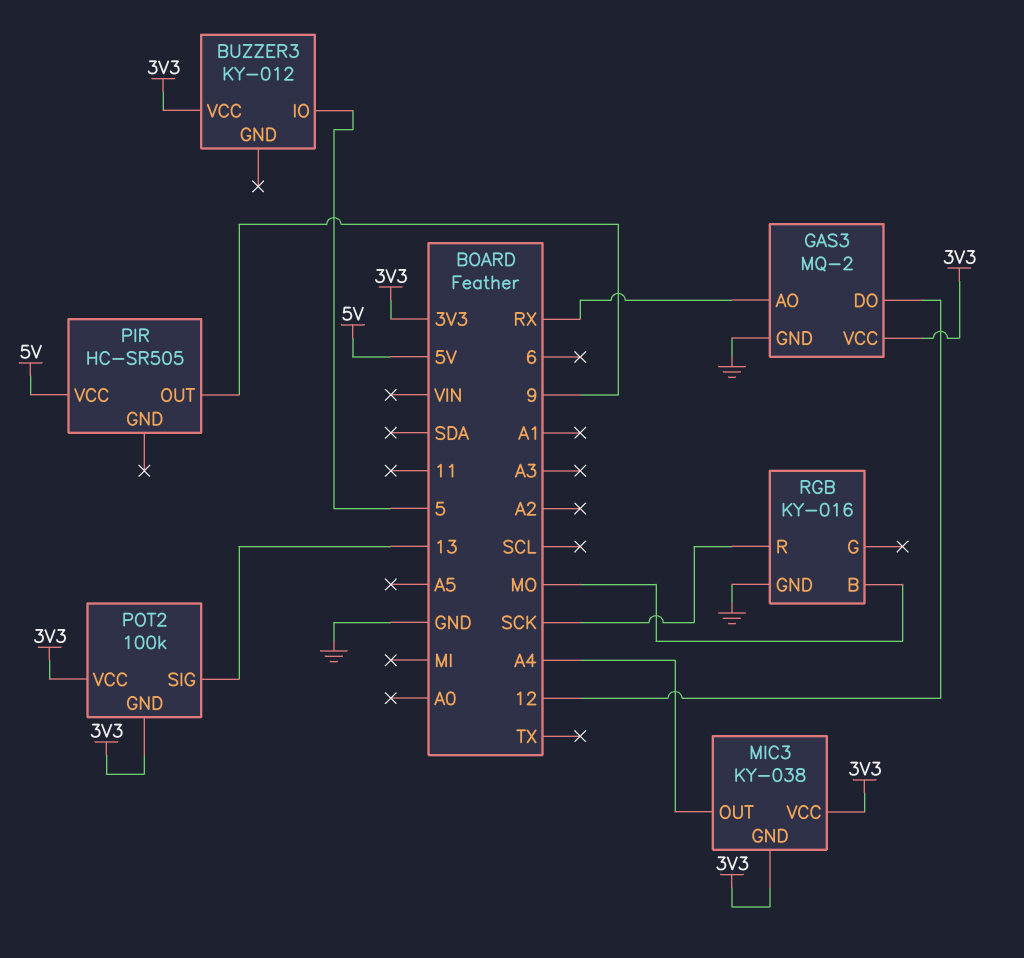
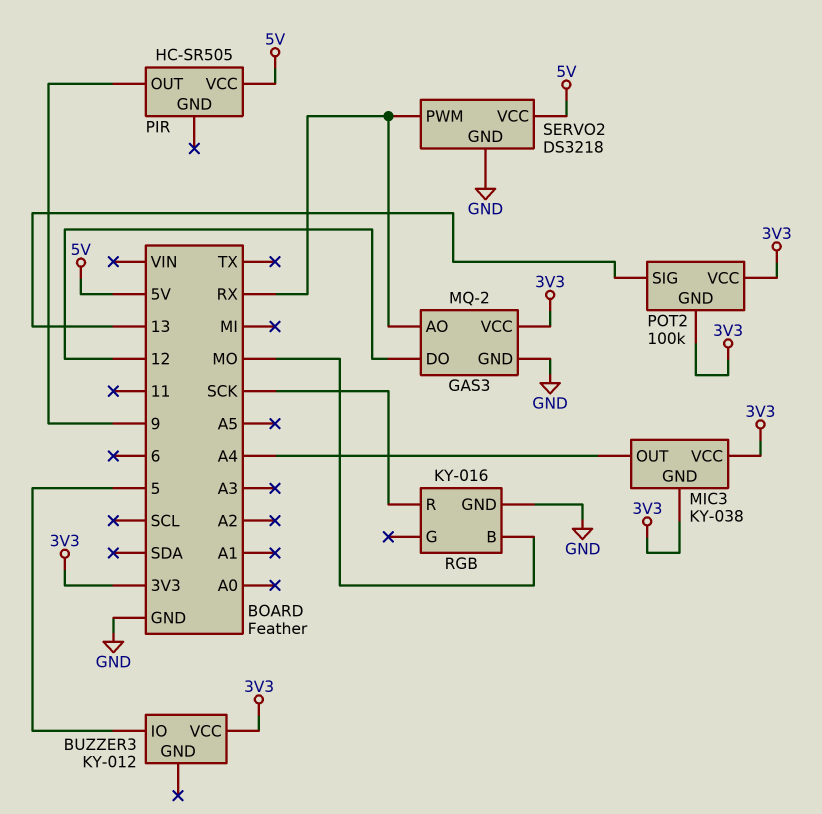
SERVO2: none -> DS3218
SERVO2 pin GND: none -> GND
SERVO2 pin PWM: none -> RX
SERVO2 pin VCC: none -> 5V

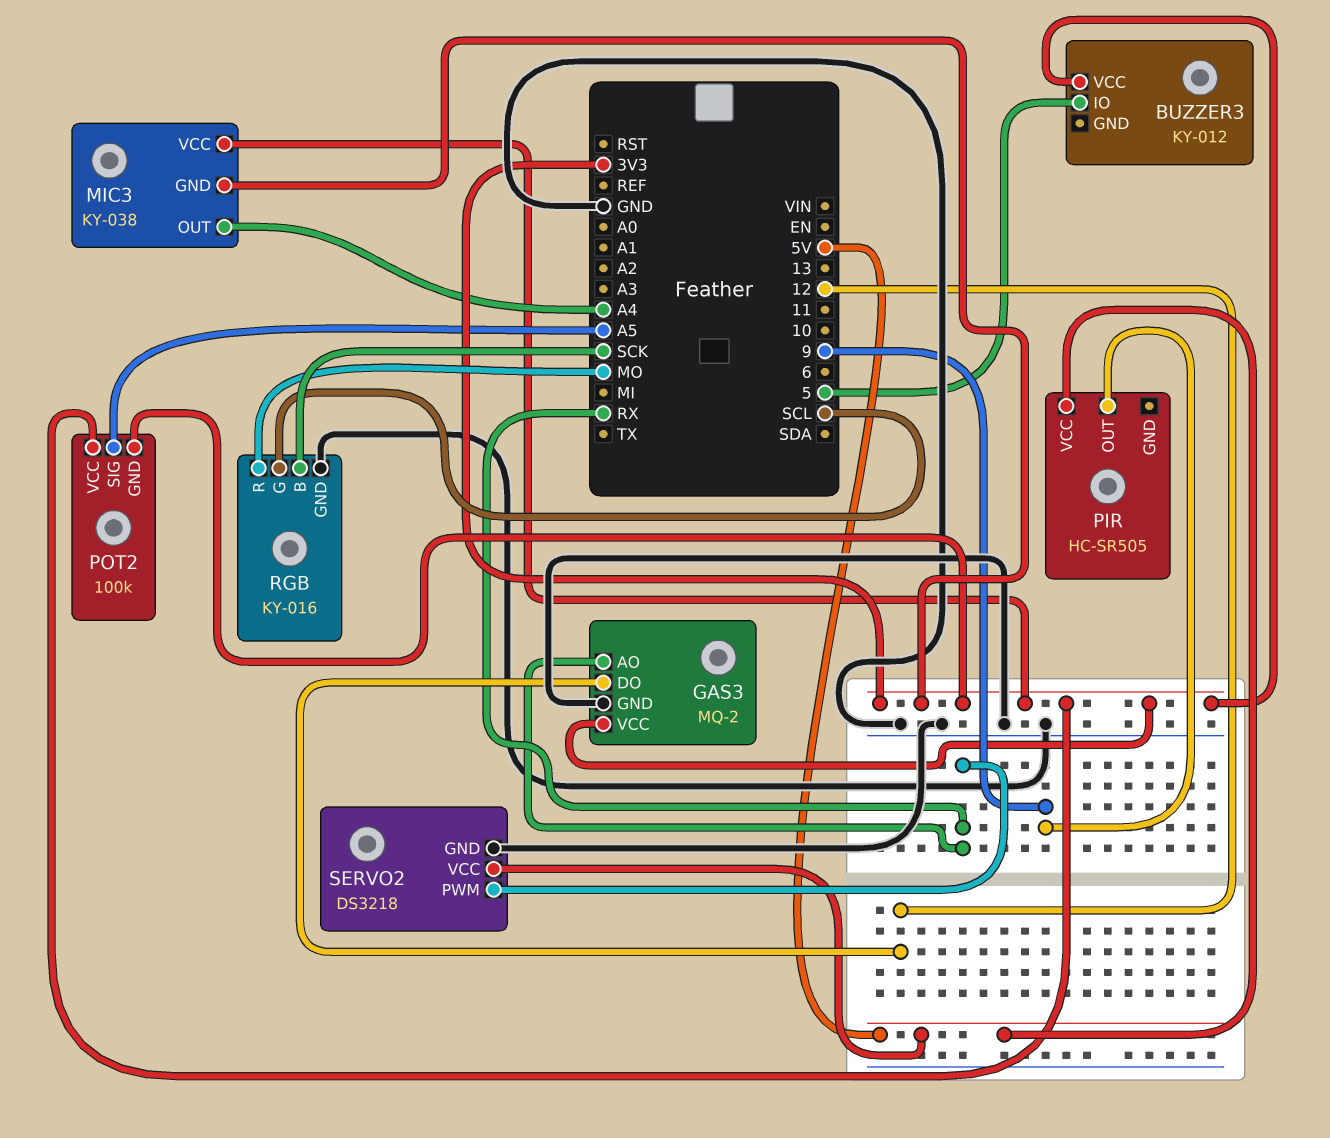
POT2 pin SIG: 13 -> A5
RGB pin B: MO -> SCK
RGB pin G: none -> SCL
RGB pin R: SCK -> MO

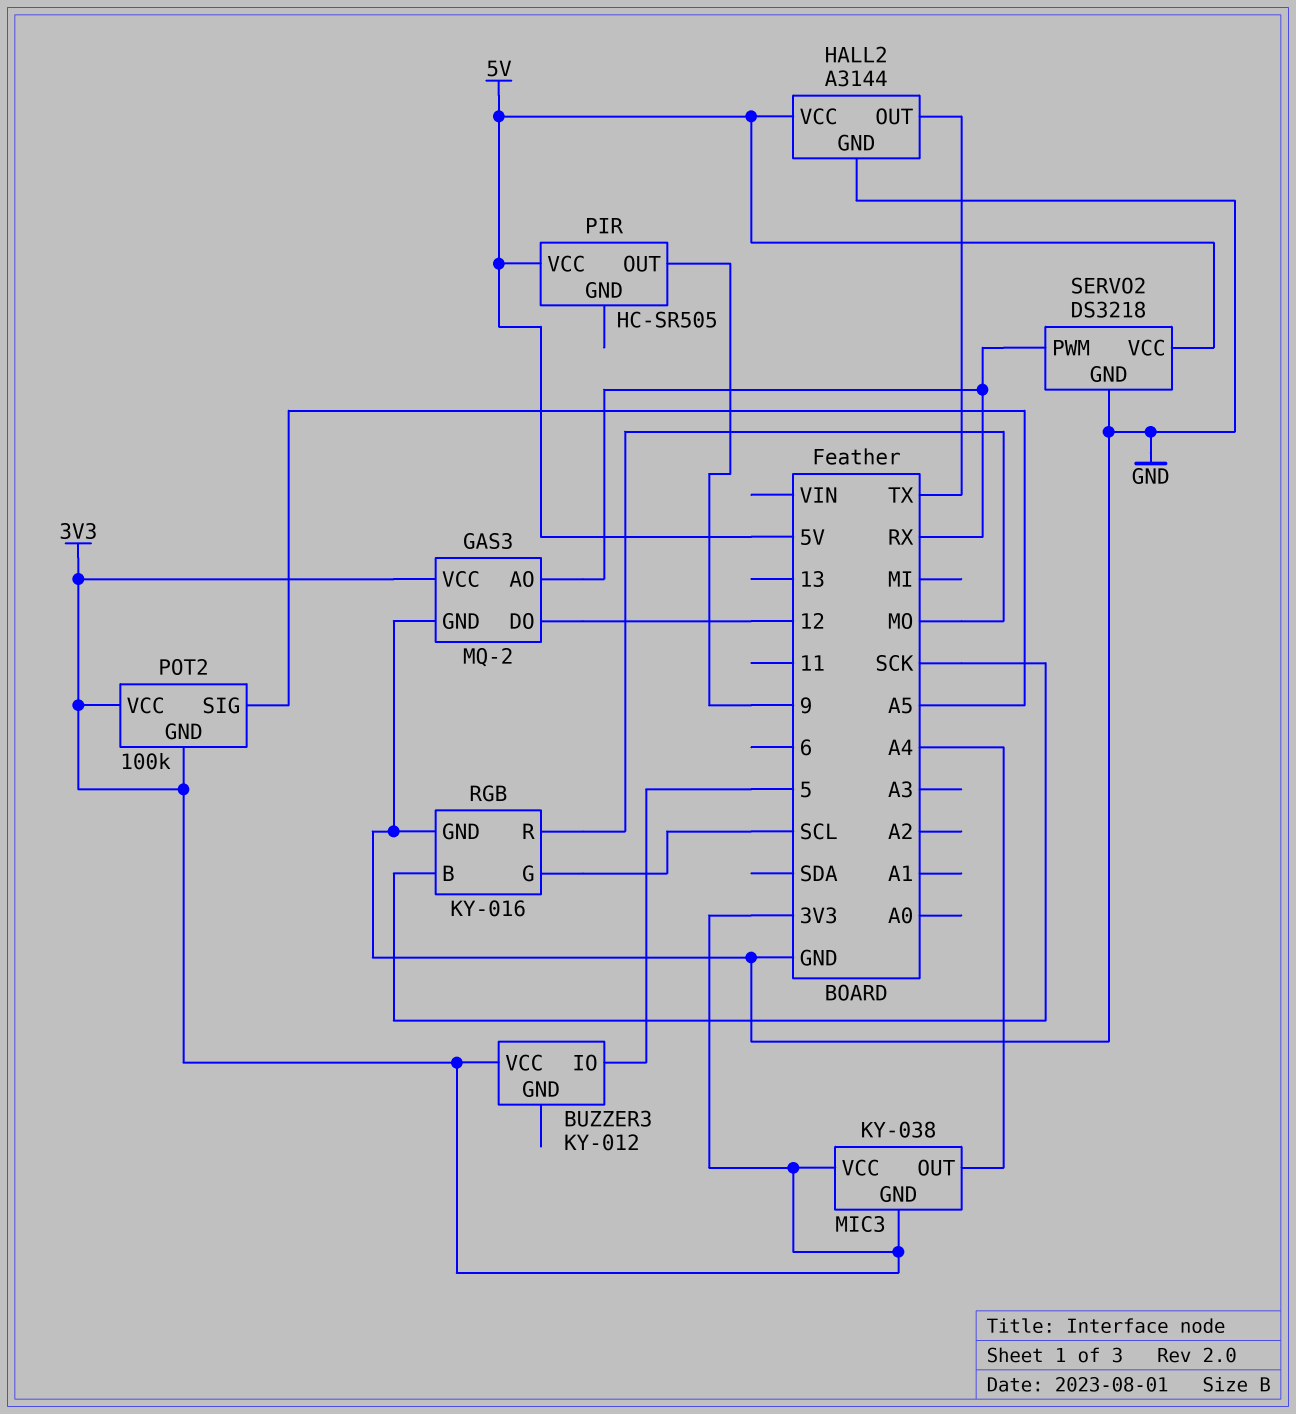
HALL2: none -> A3144
HALL2 pin GND: none -> GND
HALL2 pin OUT: none -> TX
HALL2 pin VCC: none -> 5V

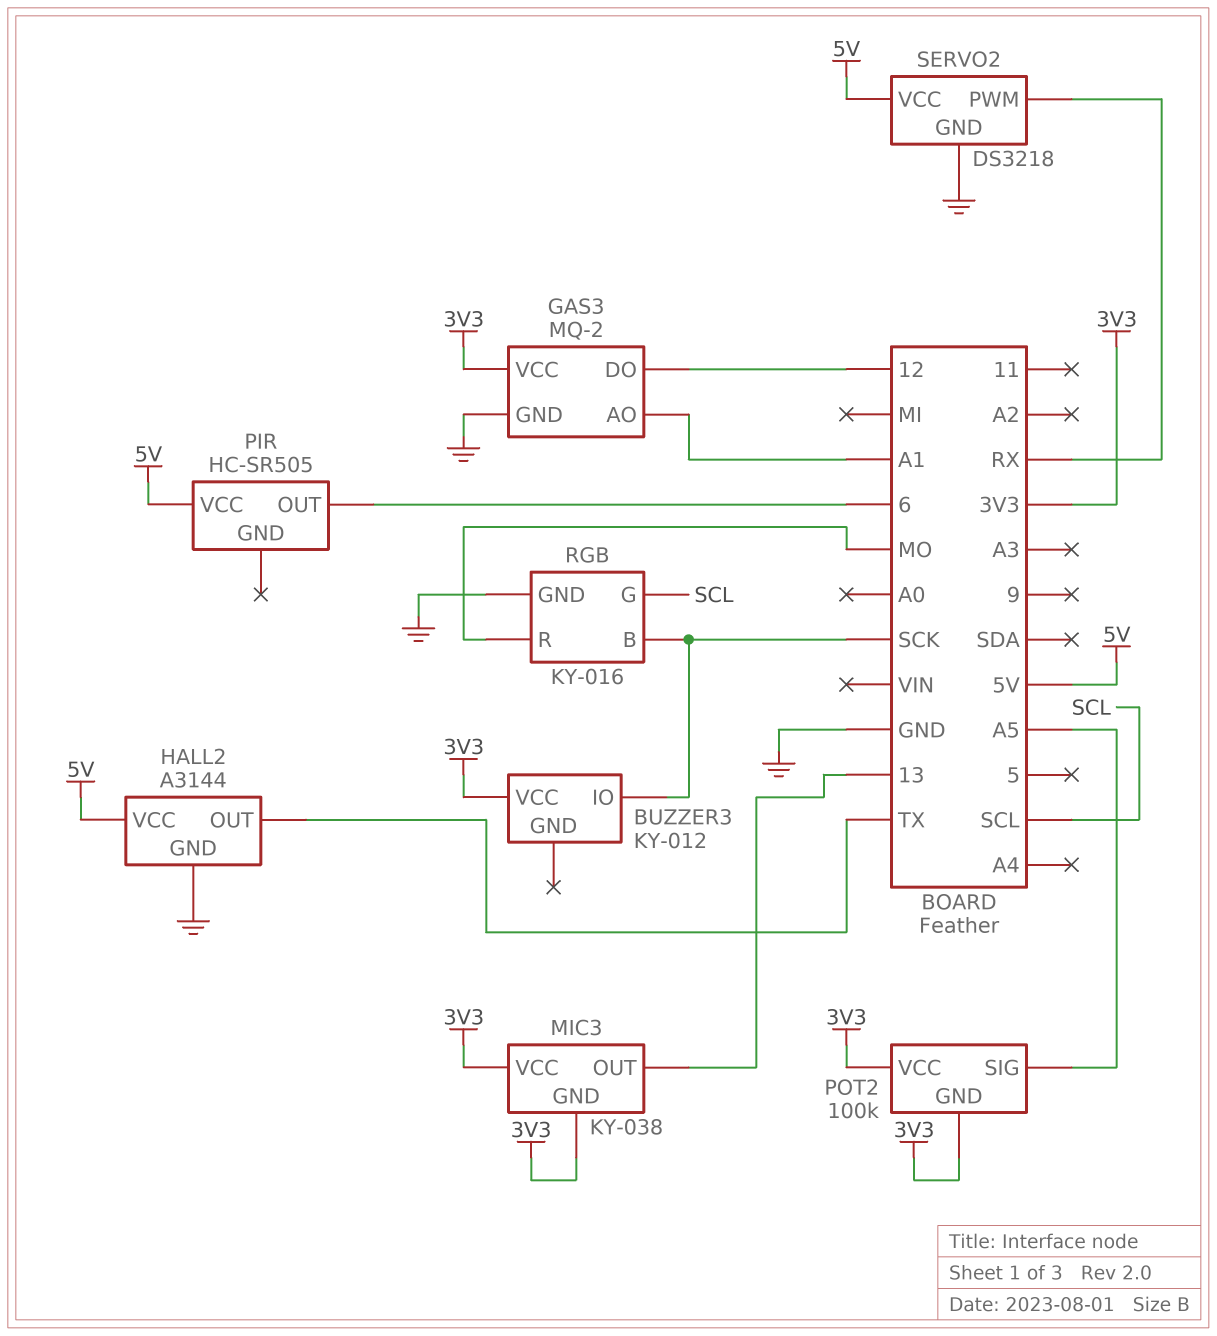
BUZZER3 pin IO: 5 -> SCK
GAS3 pin AO: RX -> A1
MIC3 pin OUT: A4 -> 13
PIR pin OUT: 9 -> 6

